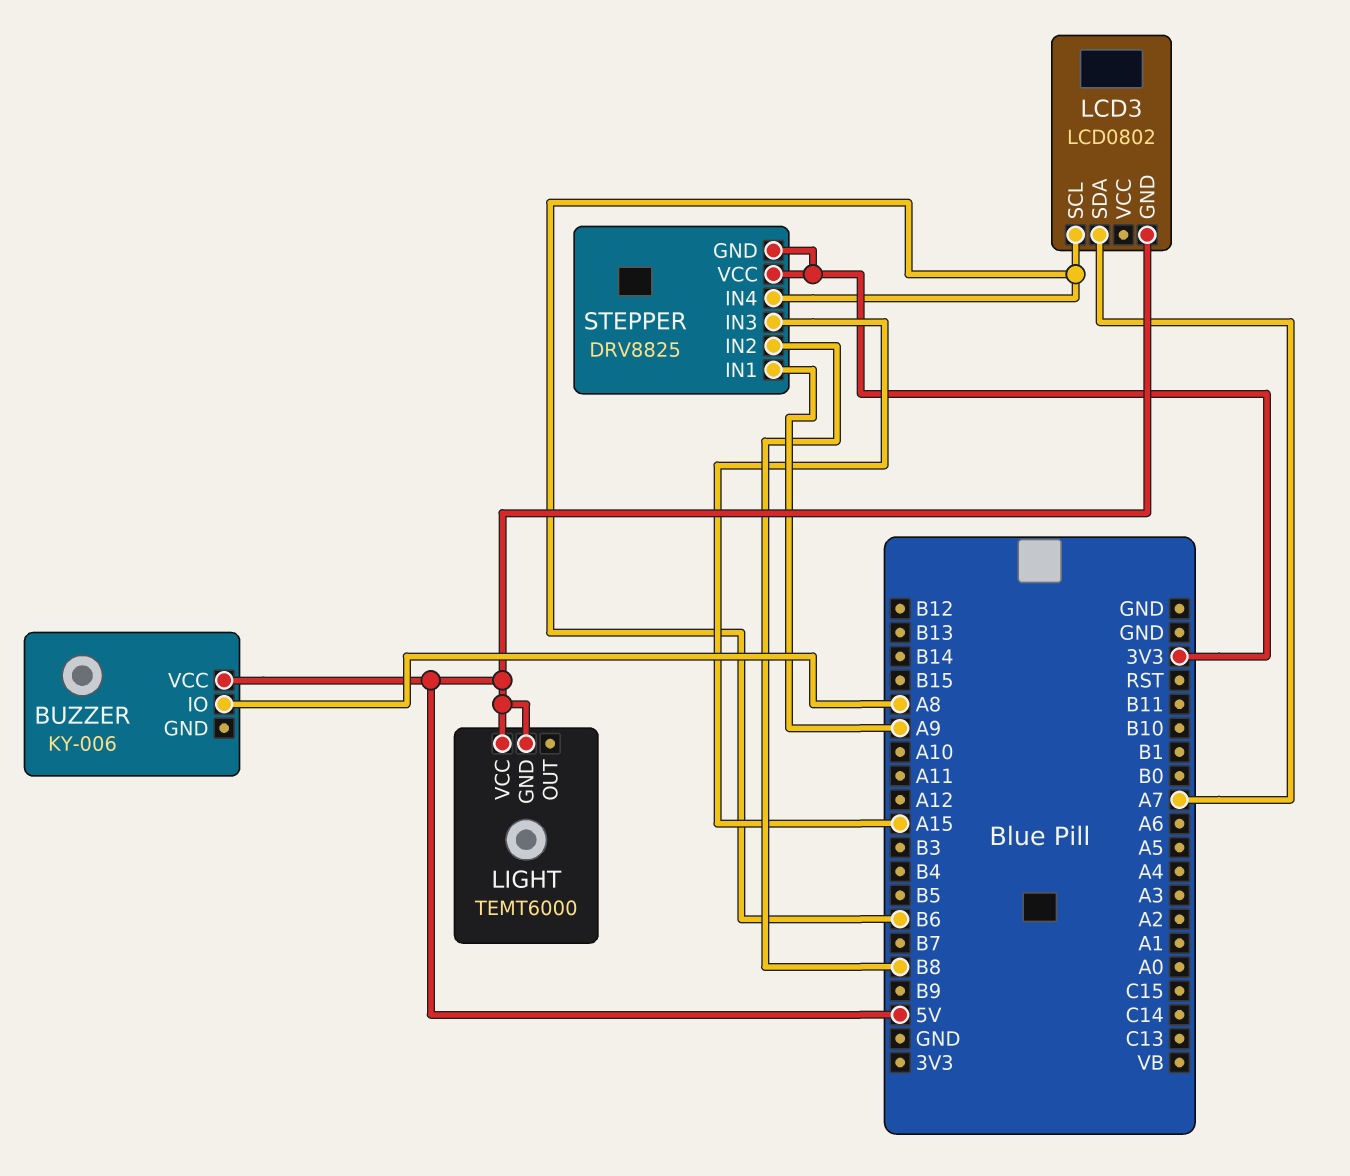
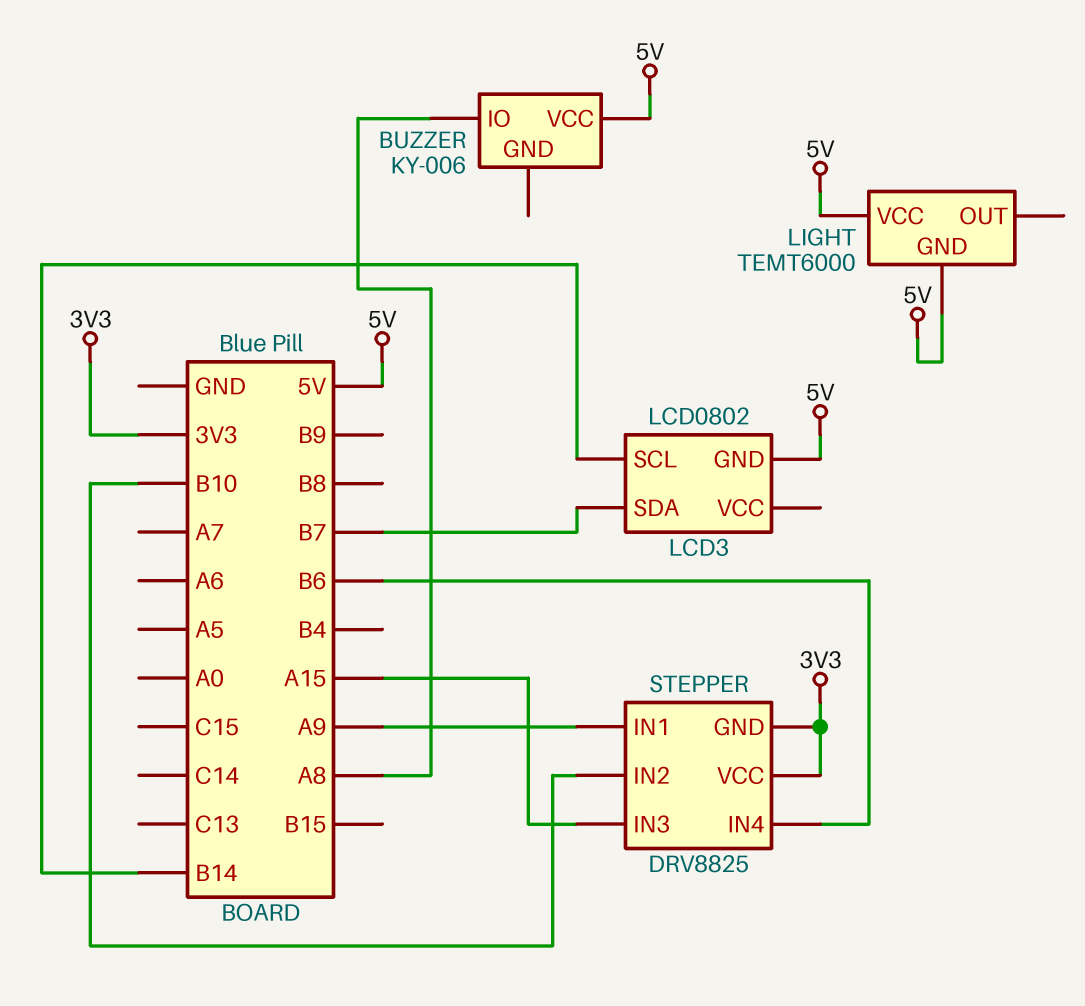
LCD3 pin SCL: B6 -> B14
LCD3 pin SDA: A7 -> B7
STEPPER pin IN2: B8 -> B10

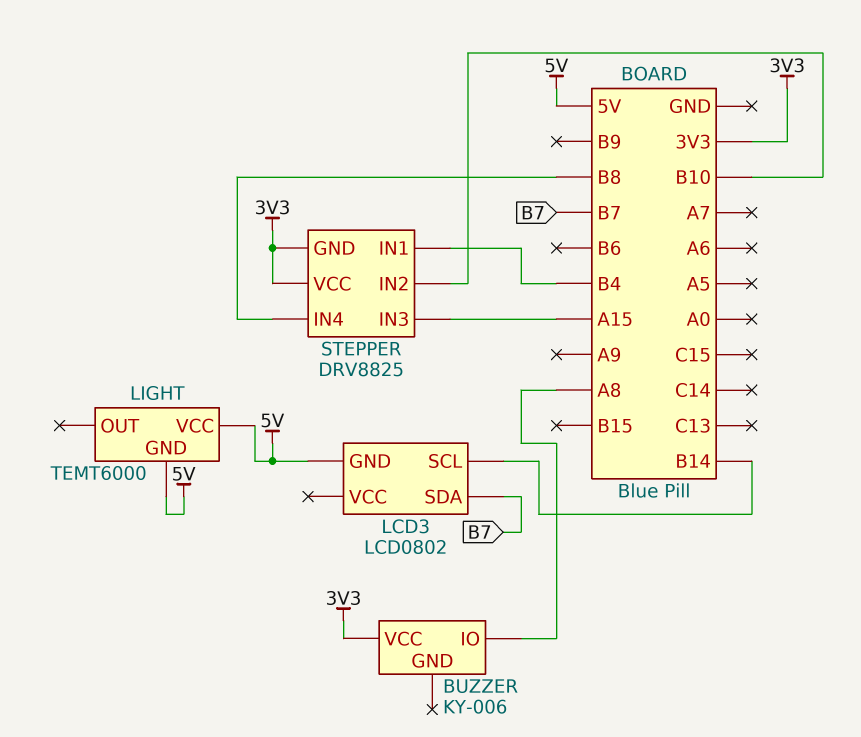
BUZZER pin VCC: 5V -> 3V3
STEPPER pin IN1: A9 -> B4
STEPPER pin IN4: B6 -> B8

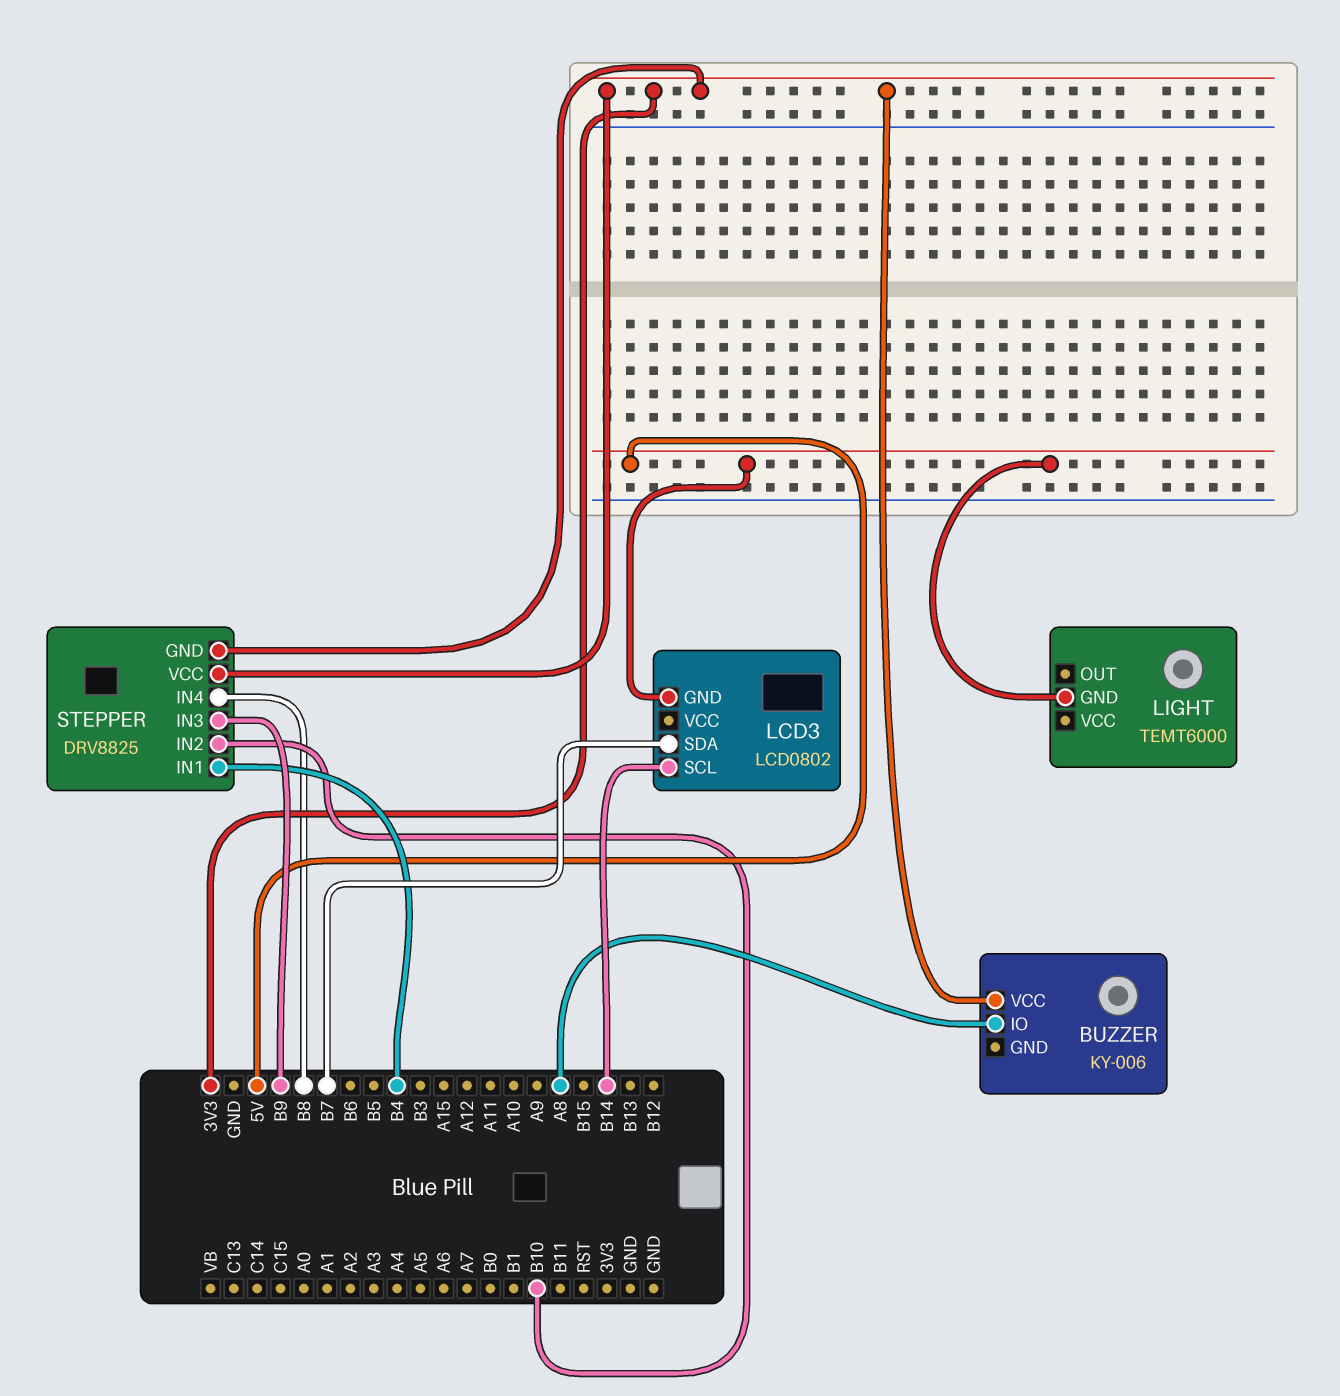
LIGHT pin VCC: 5V -> none
STEPPER pin IN3: A15 -> B9

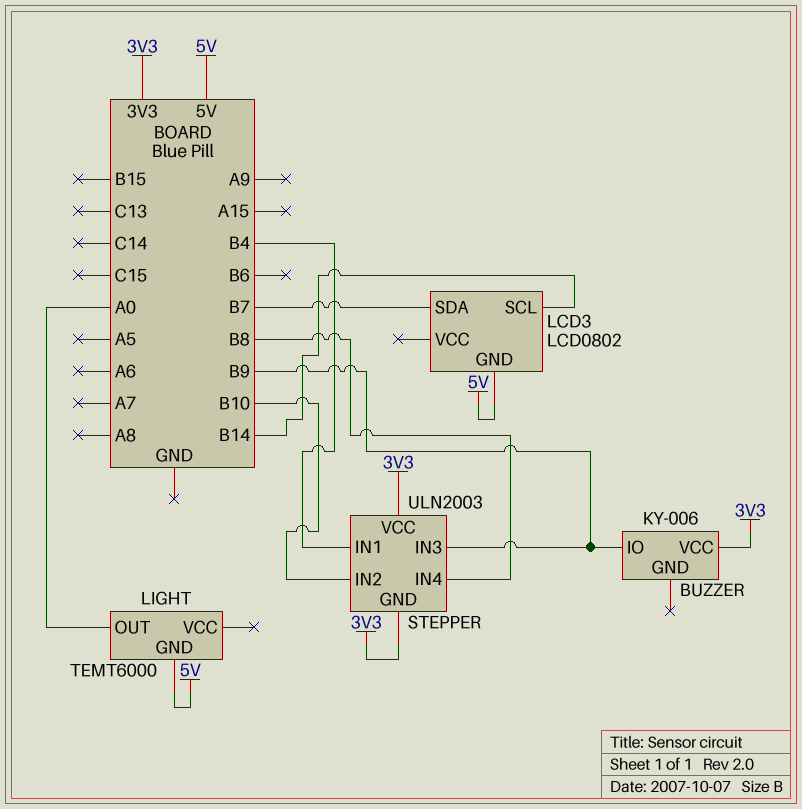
BUZZER pin IO: A8 -> B9
LIGHT pin OUT: none -> A0
STEPPER: DRV8825 -> ULN2003

